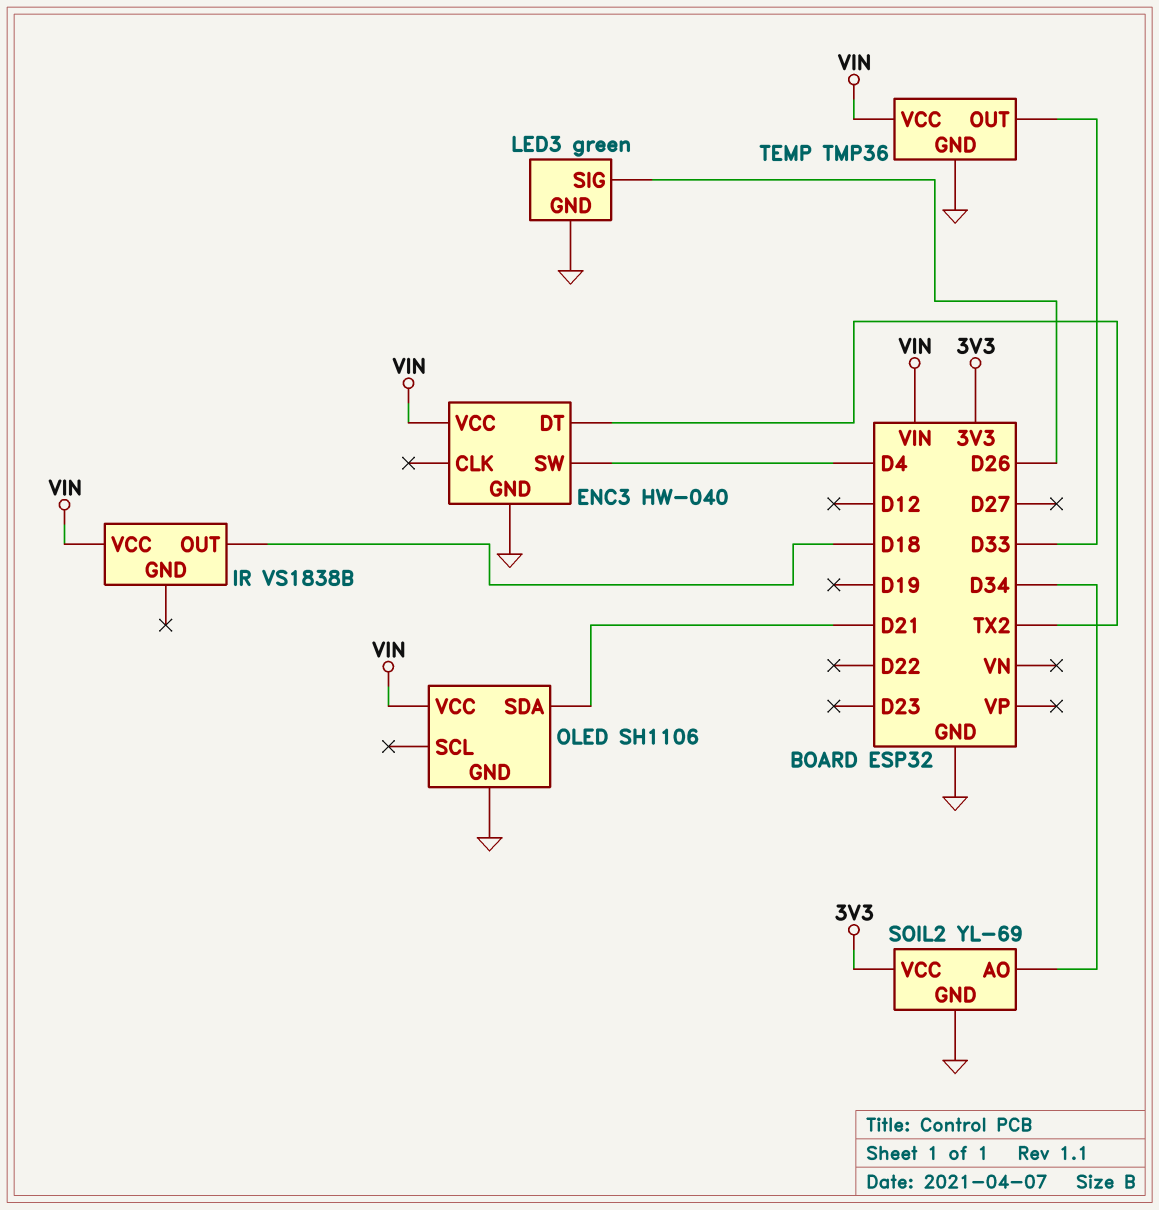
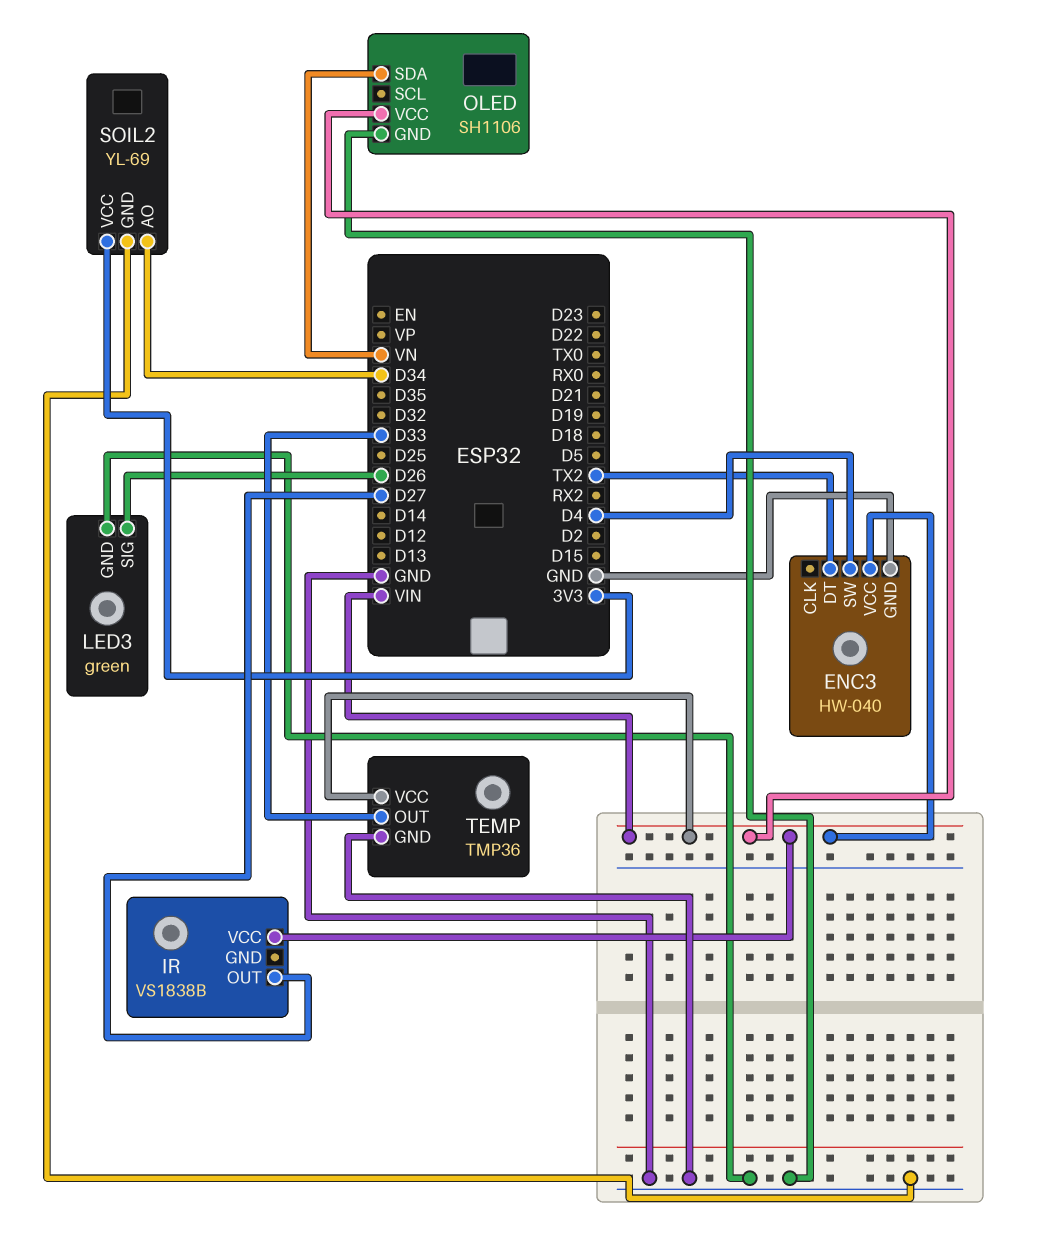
IR pin OUT: D18 -> D27
OLED pin SDA: D21 -> VN

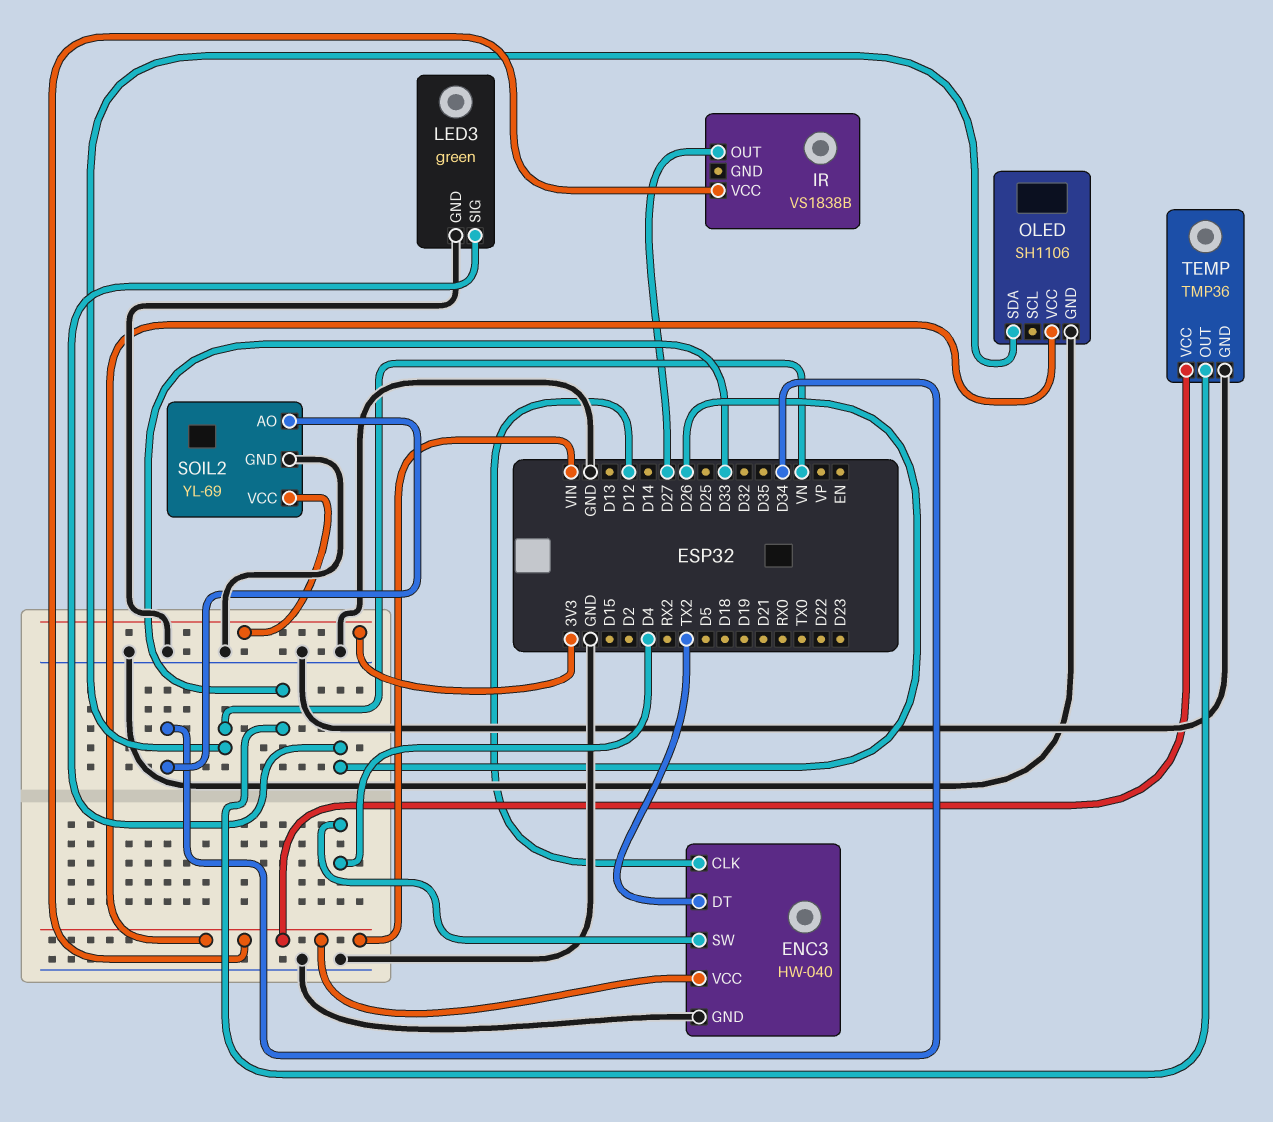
ENC3 pin CLK: none -> D12

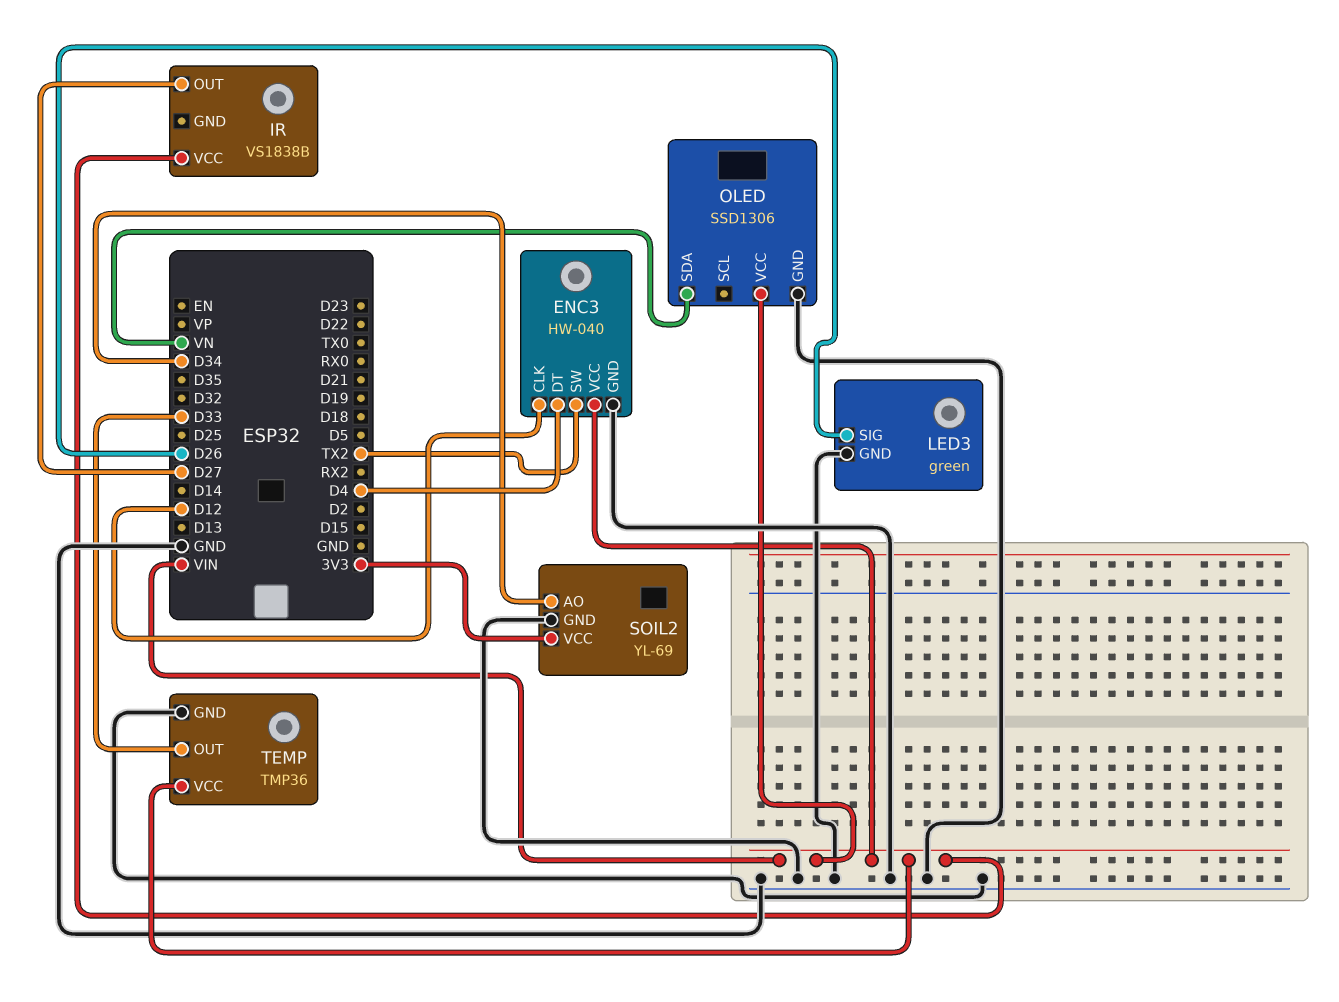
ENC3 pin DT: TX2 -> D4
ENC3 pin SW: D4 -> TX2
OLED: SH1106 -> SSD1306

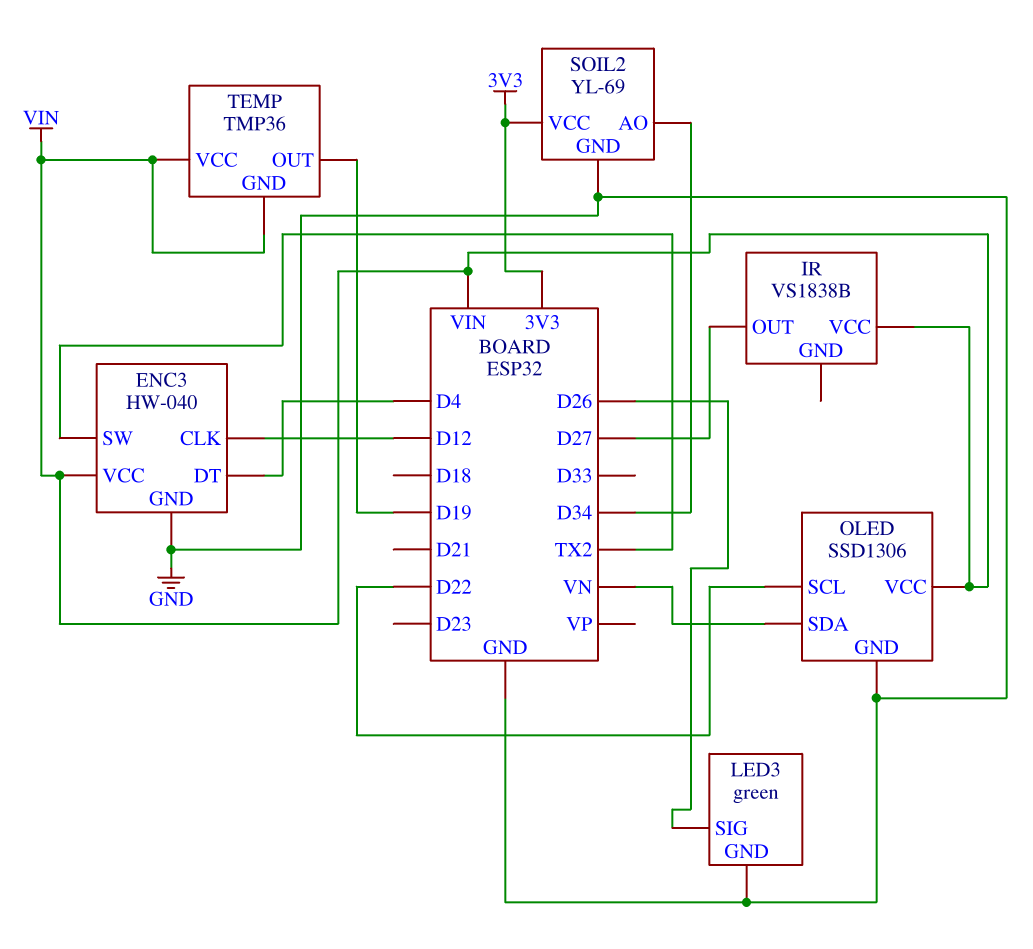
OLED pin SCL: none -> D22
TEMP pin GND: GND -> VIN
TEMP pin OUT: D33 -> D19

